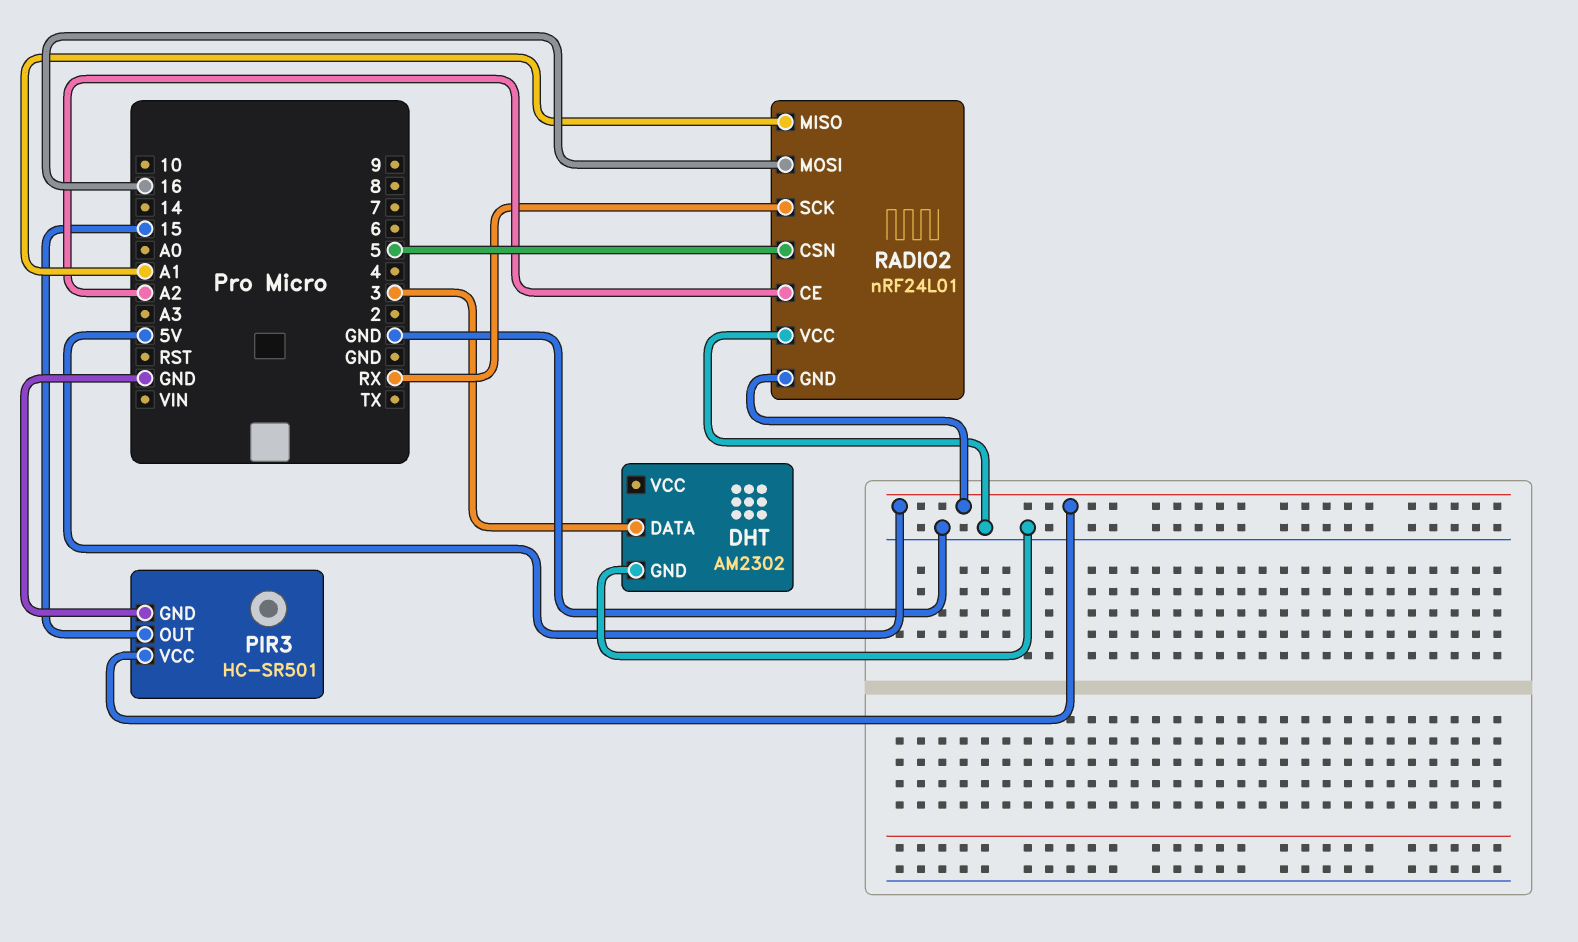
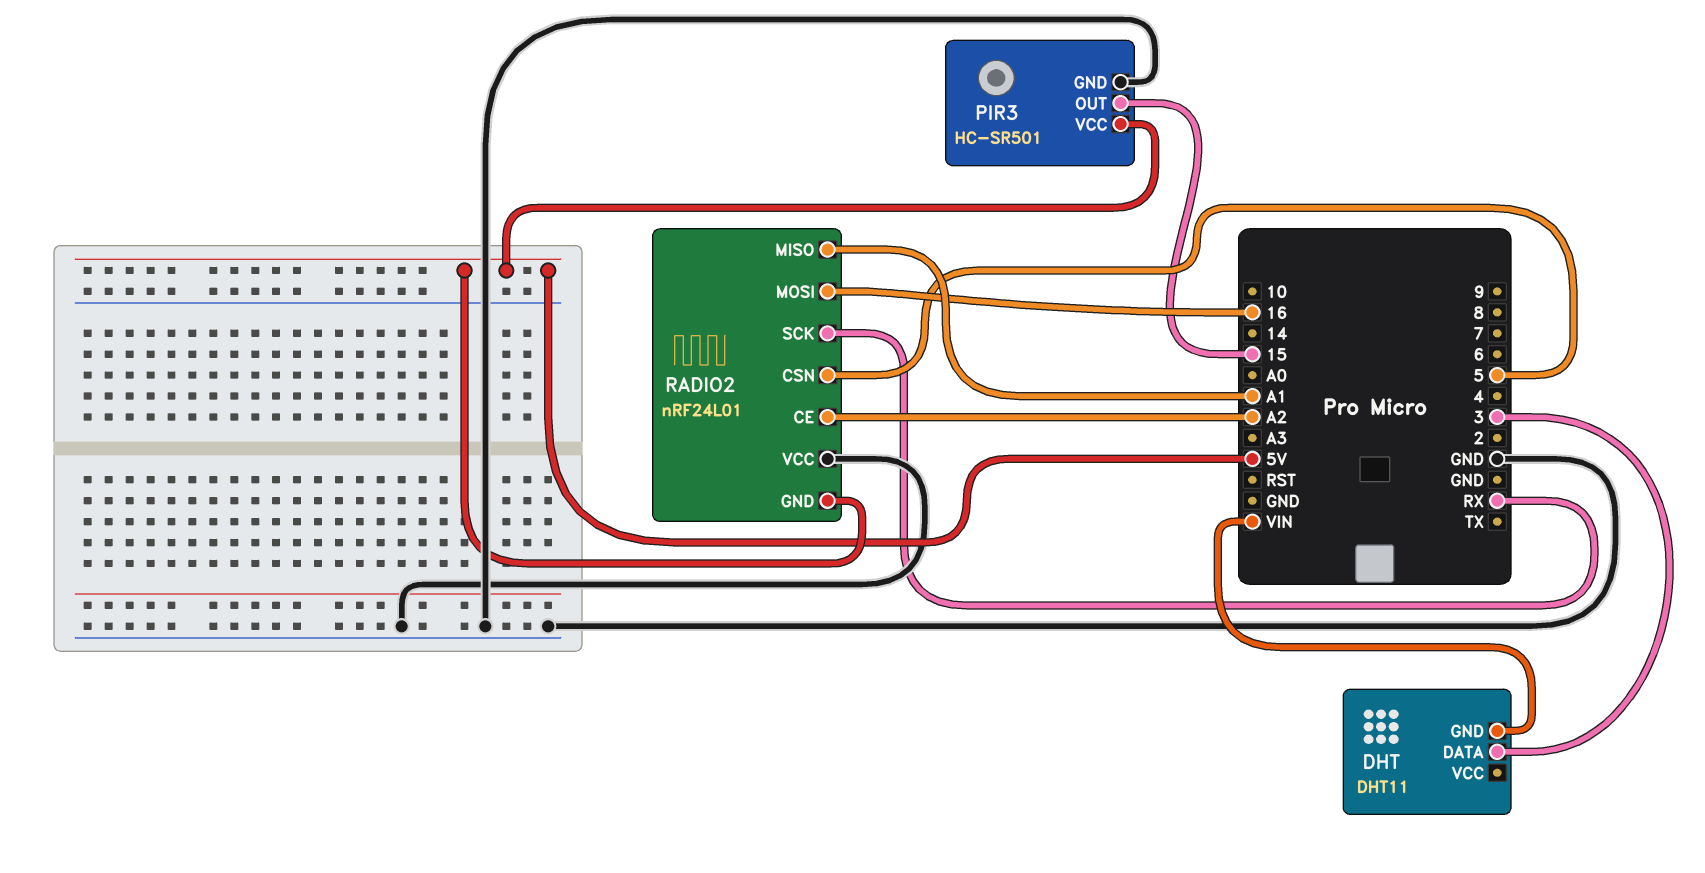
DHT: AM2302 -> DHT11
DHT pin GND: GND -> VIN

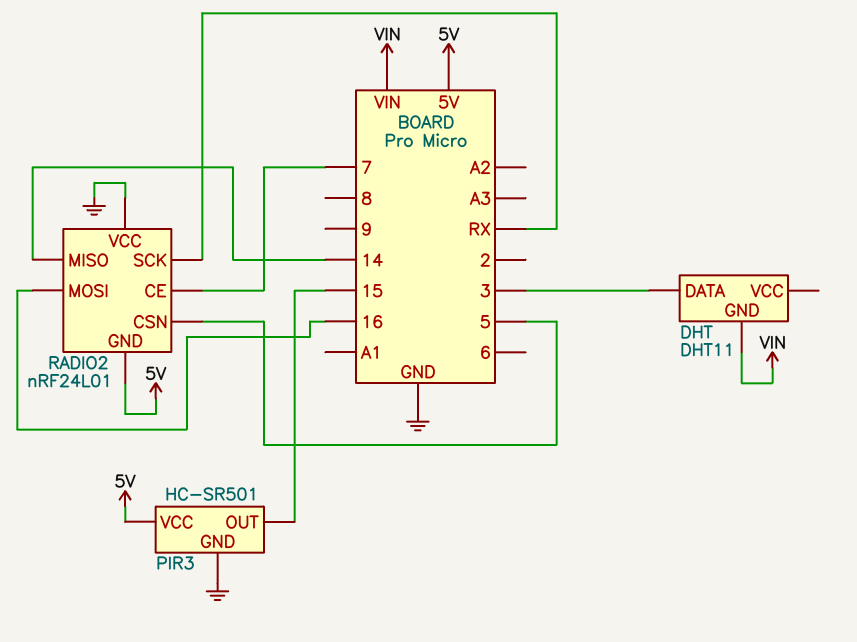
RADIO2 pin CE: A2 -> 7
RADIO2 pin MISO: A1 -> 14

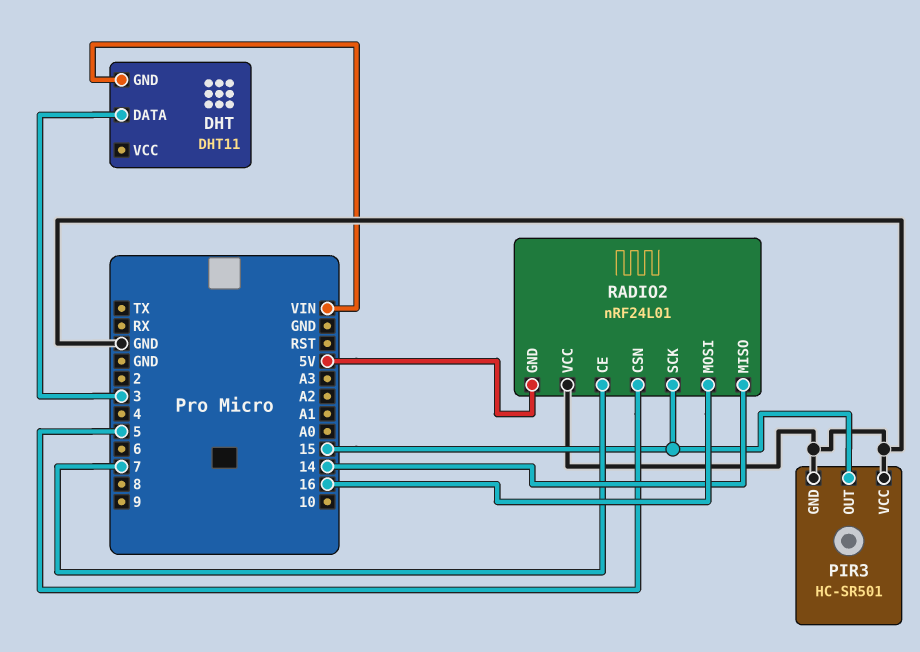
PIR3 pin VCC: 5V -> GND
RADIO2 pin SCK: RX -> 15

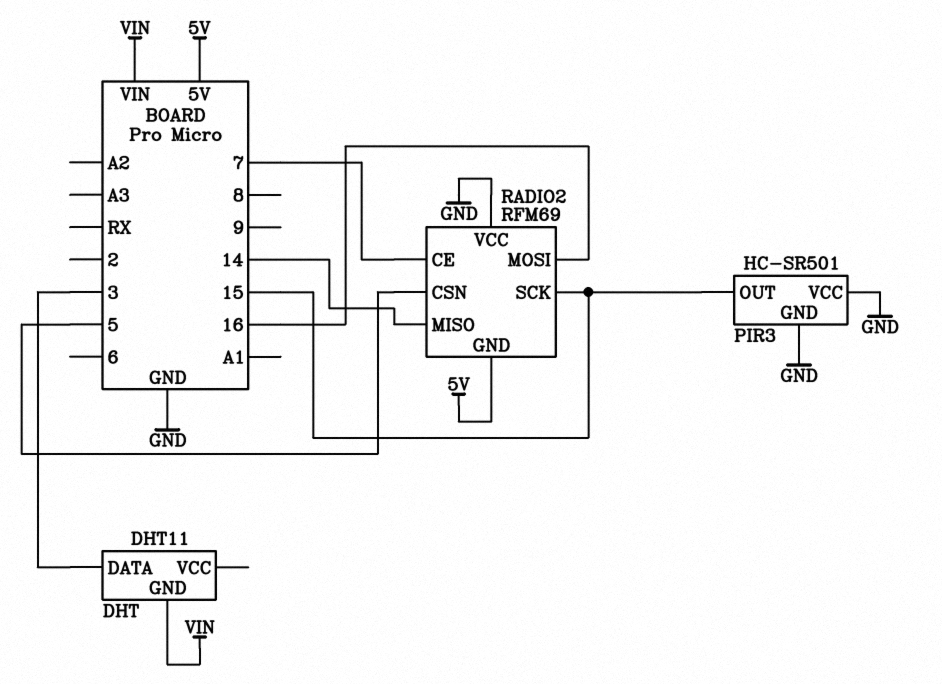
RADIO2: nRF24L01 -> RFM69

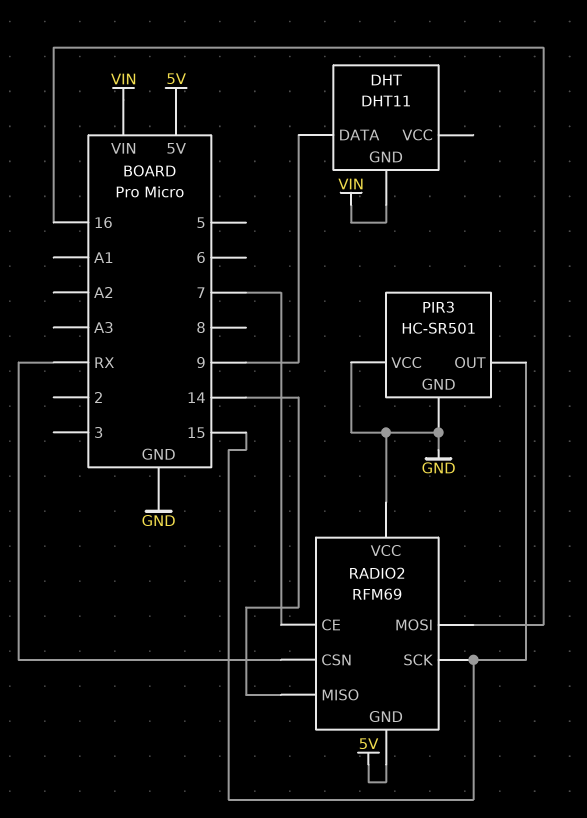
DHT pin DATA: 3 -> 9
RADIO2 pin CSN: 5 -> RX

